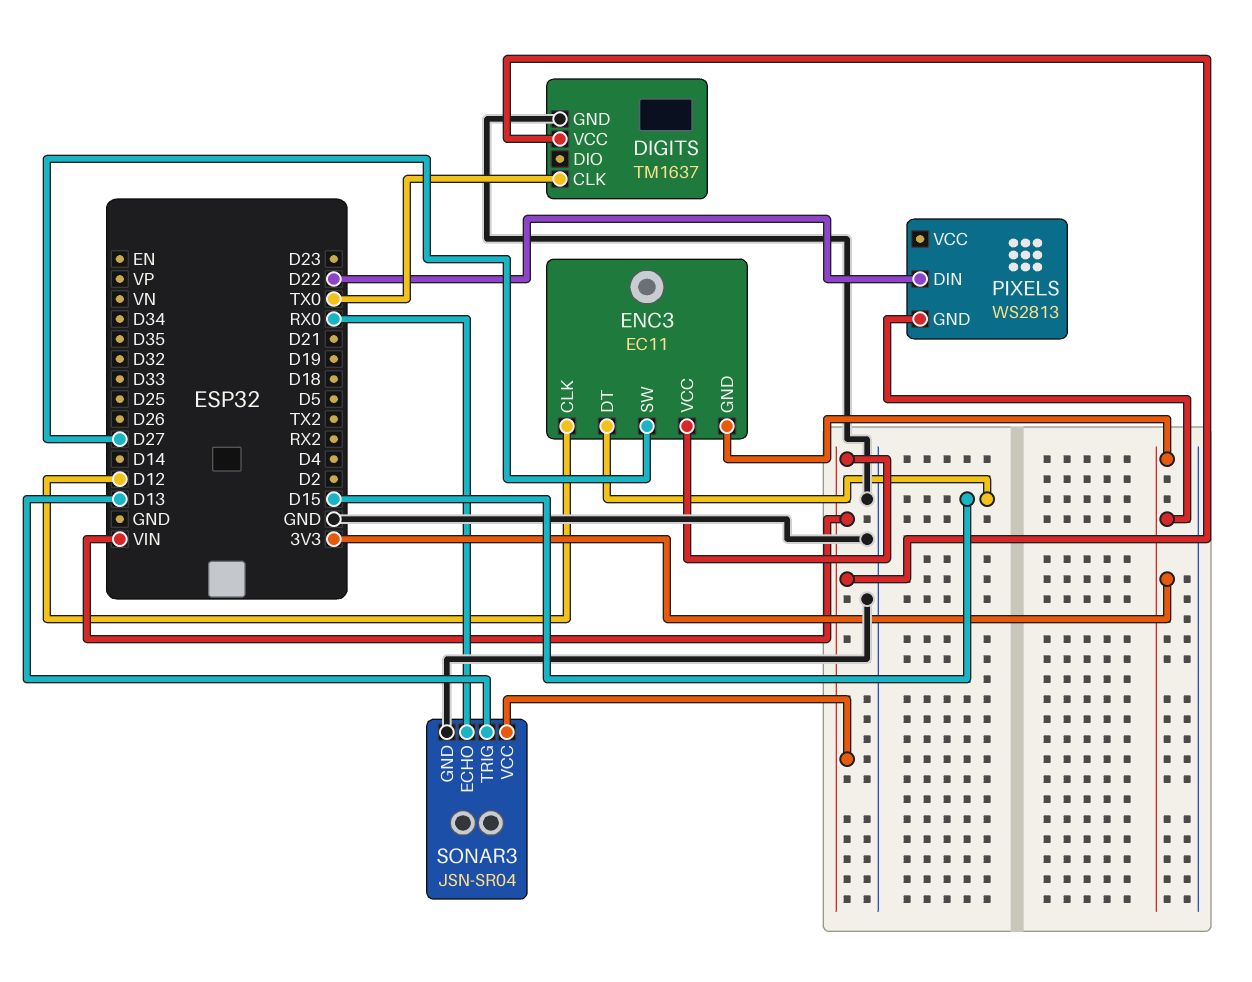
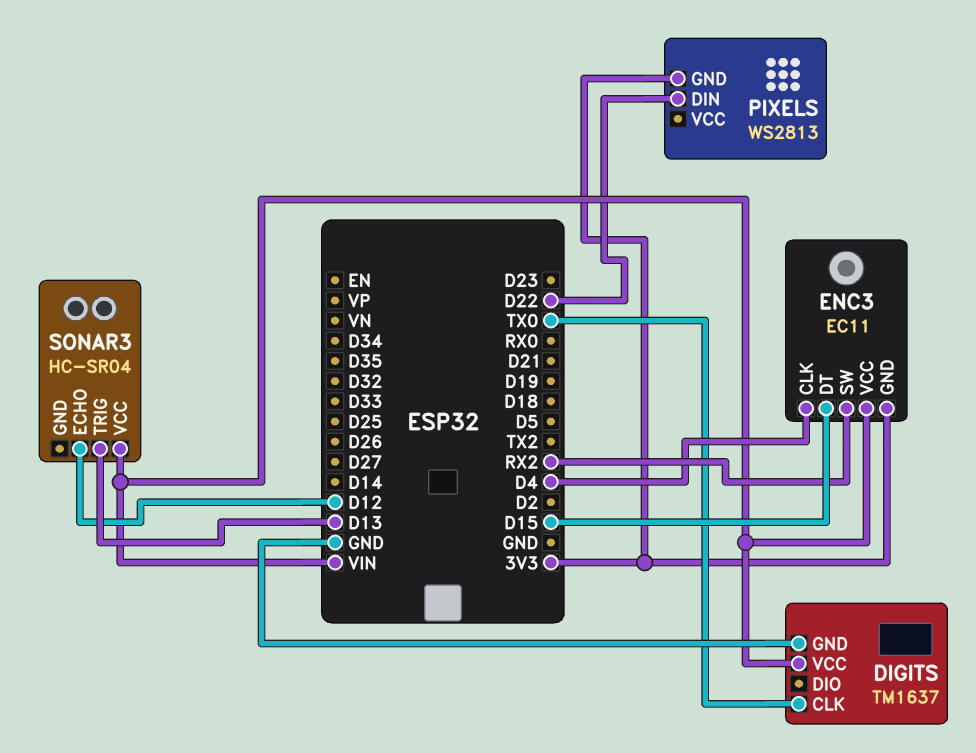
ENC3 pin CLK: D12 -> D4
ENC3 pin SW: D27 -> RX2
SONAR3: JSN-SR04 -> HC-SR04
SONAR3 pin ECHO: RX0 -> D12
SONAR3 pin GND: GND -> none

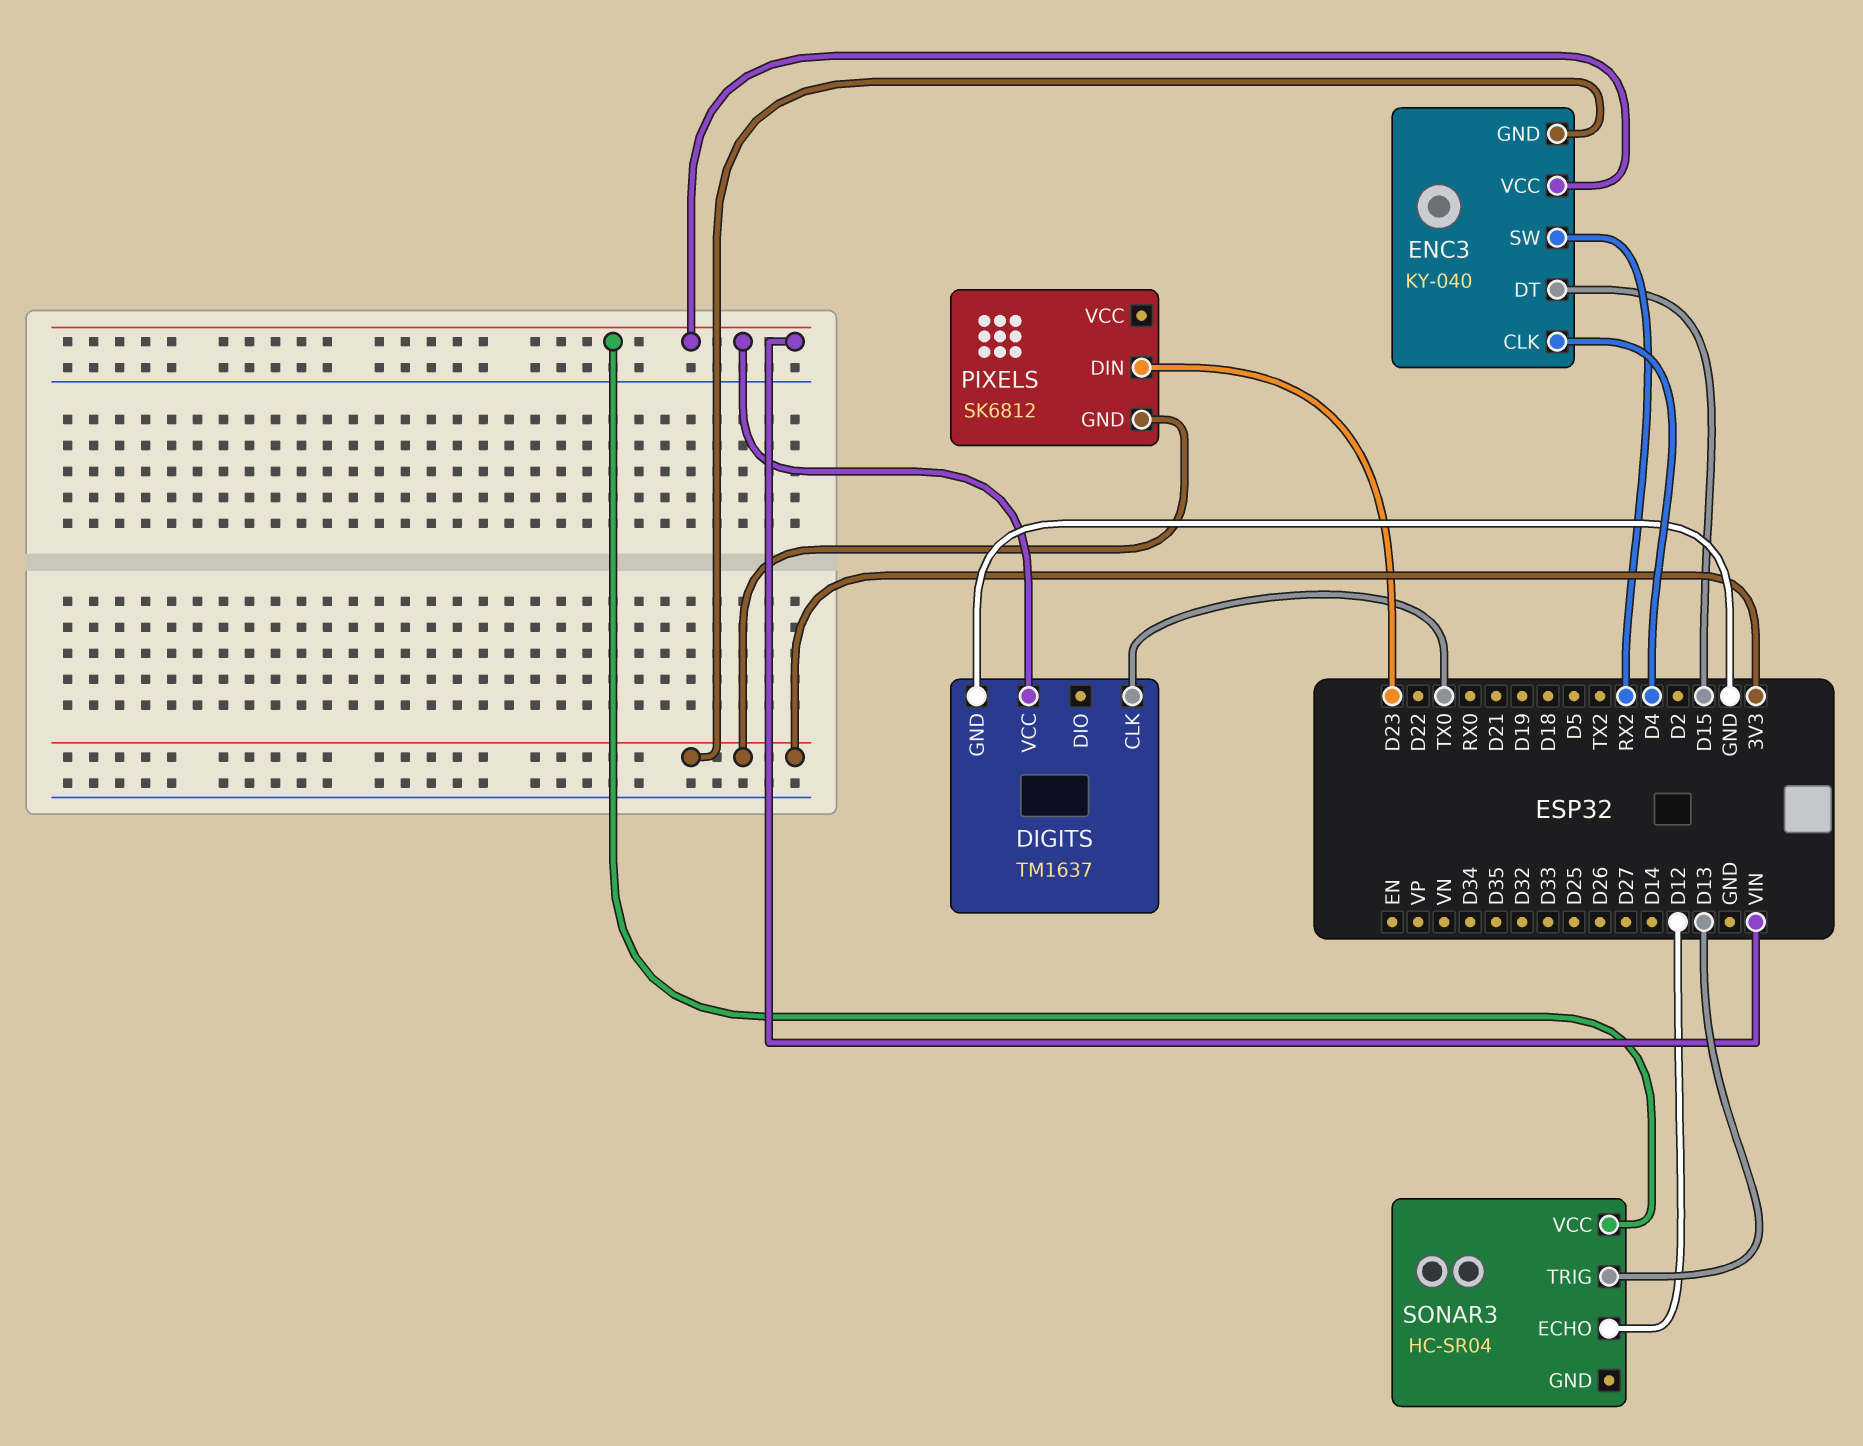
ENC3: EC11 -> KY-040
PIXELS: WS2813 -> SK6812
PIXELS pin DIN: D22 -> D23

